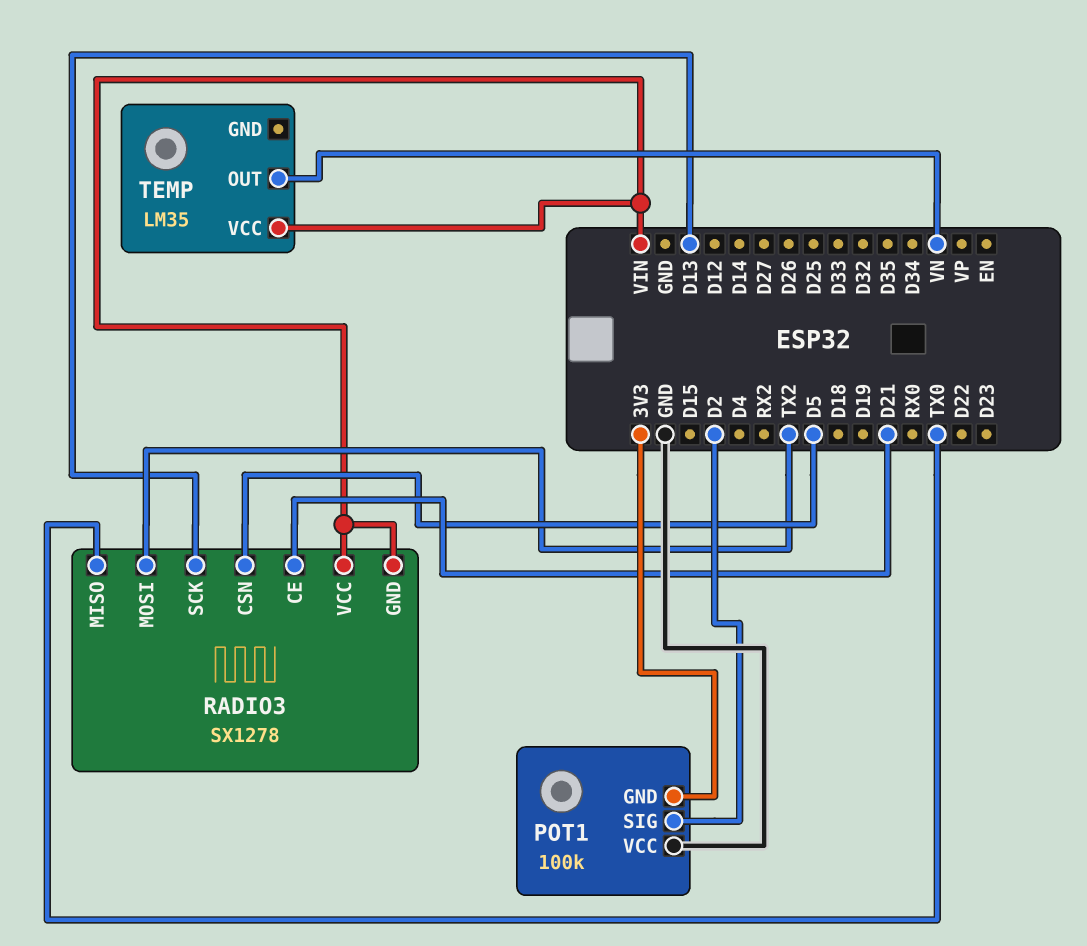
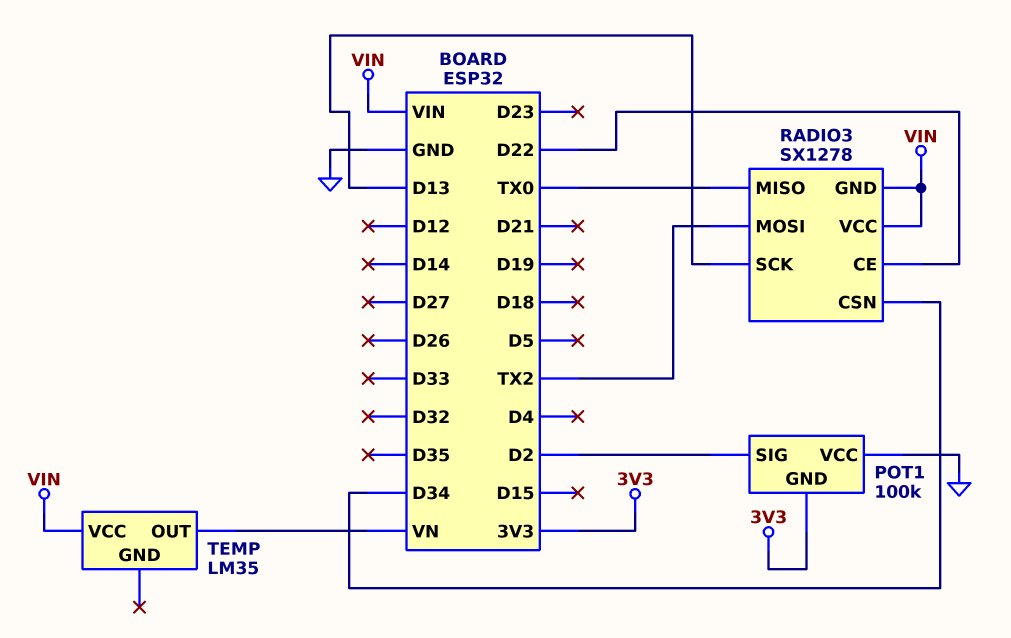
RADIO3 pin CE: D21 -> D22
RADIO3 pin CSN: D5 -> D34

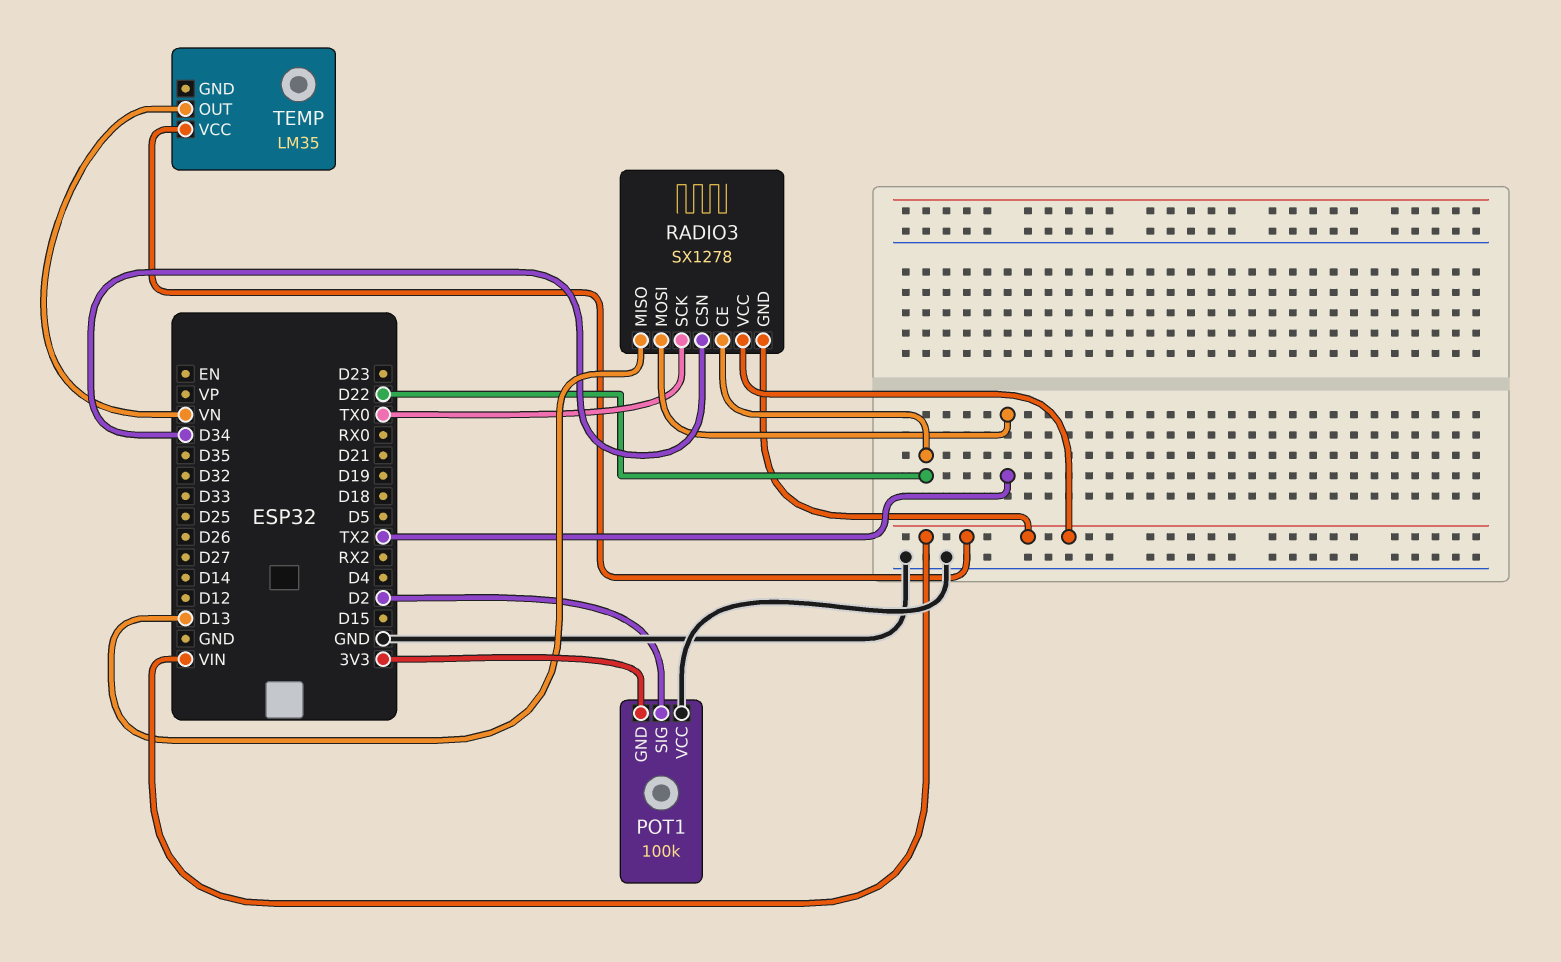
RADIO3 pin MISO: TX0 -> D13
RADIO3 pin SCK: D13 -> TX0

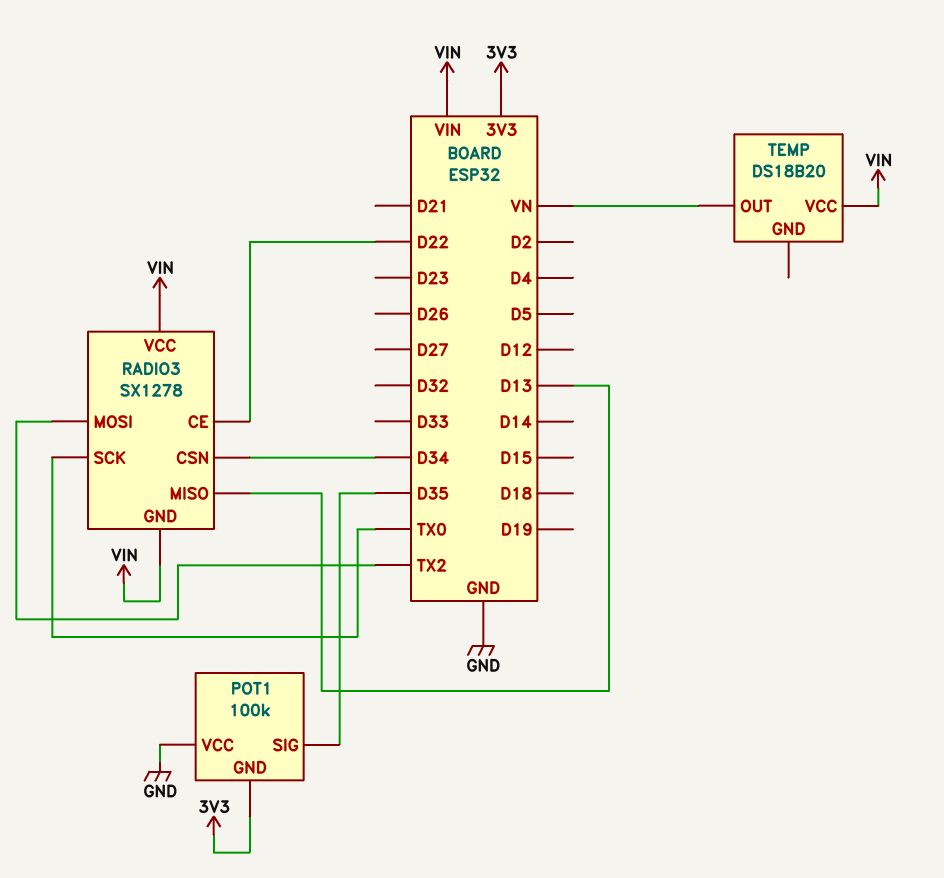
POT1 pin SIG: D2 -> D35
TEMP: LM35 -> DS18B20

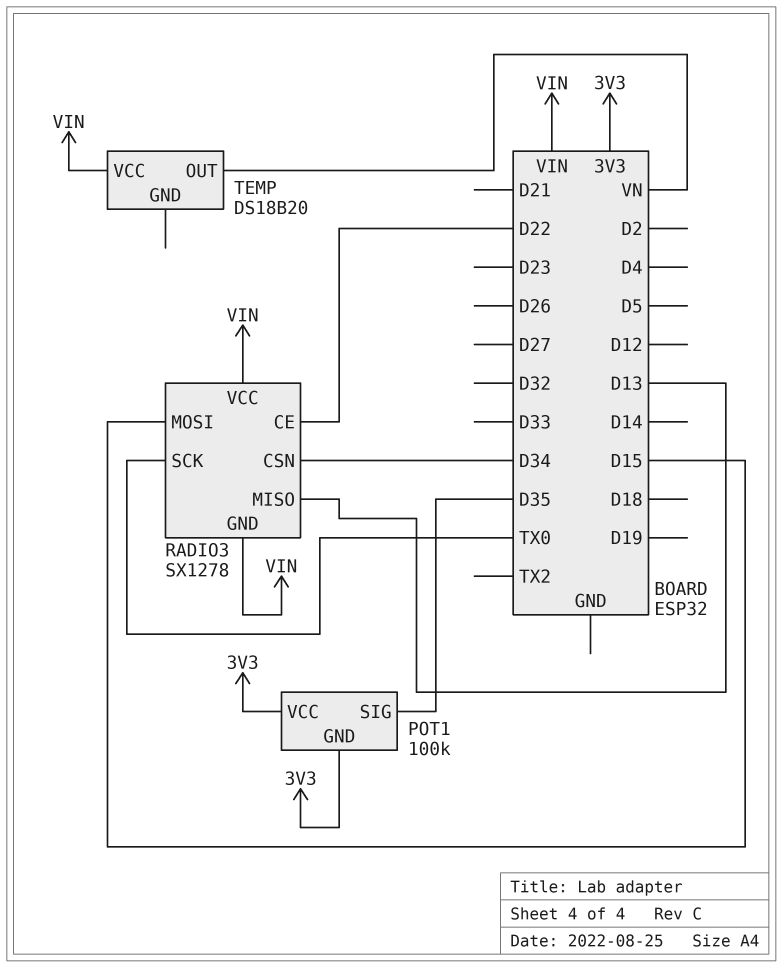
POT1 pin VCC: GND -> 3V3
RADIO3 pin MOSI: TX2 -> D15

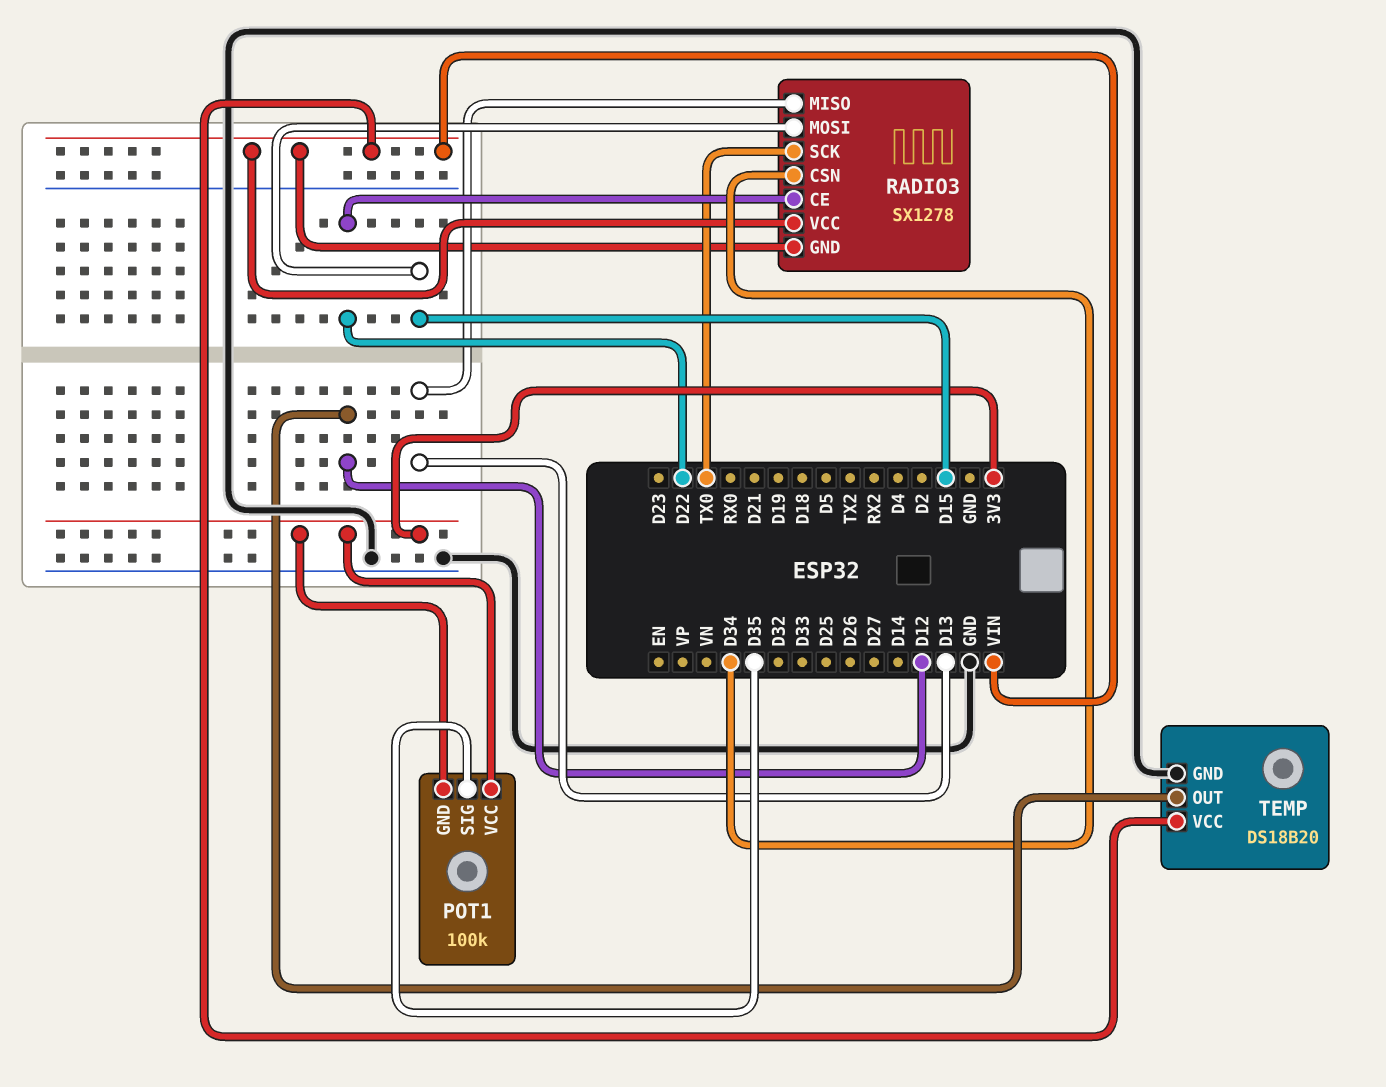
TEMP pin GND: none -> GND
TEMP pin OUT: VN -> D12

